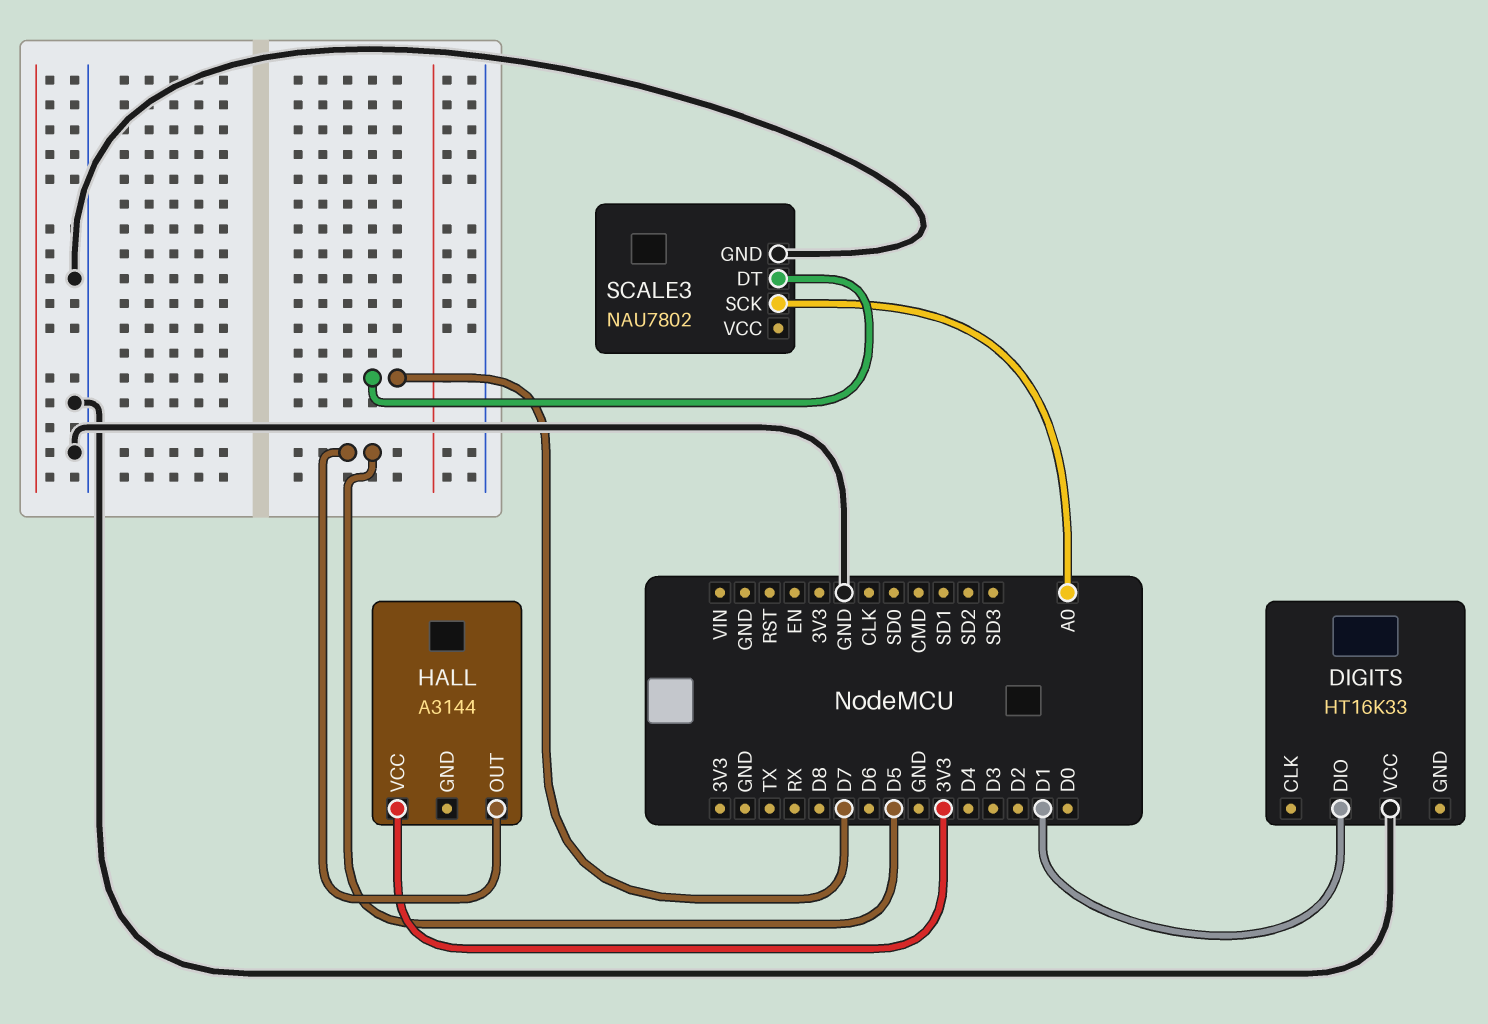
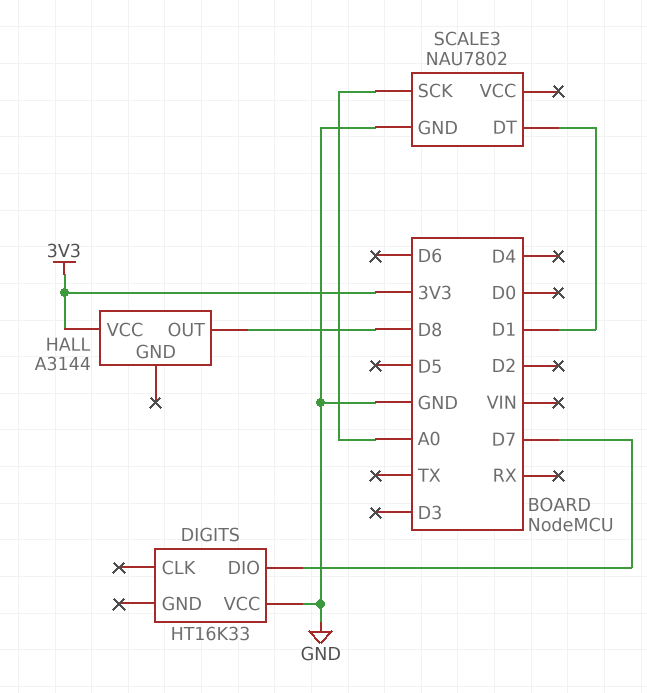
DIGITS pin DIO: D1 -> D7
HALL pin OUT: D5 -> D8
SCALE3 pin DT: D7 -> D1

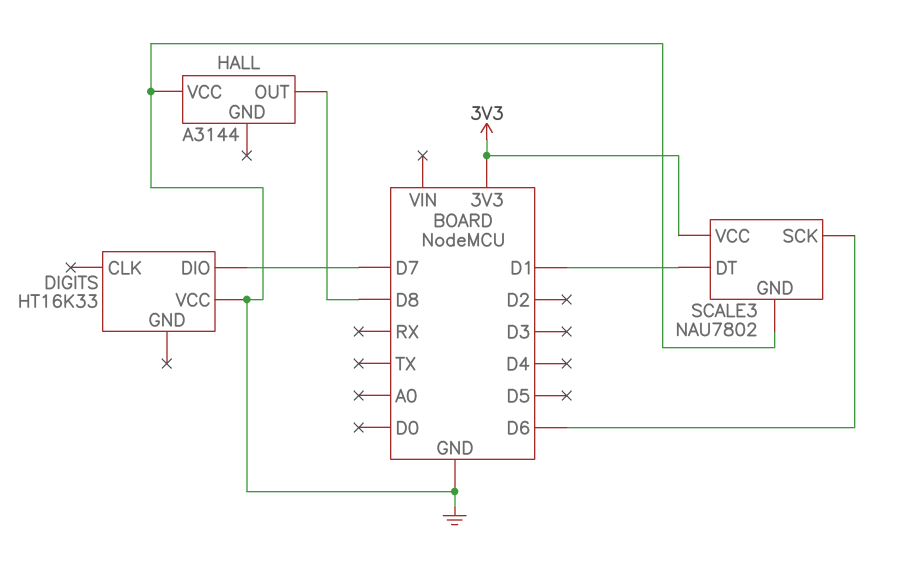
HALL pin VCC: 3V3 -> GND
SCALE3 pin SCK: A0 -> D6
SCALE3 pin VCC: none -> 3V3

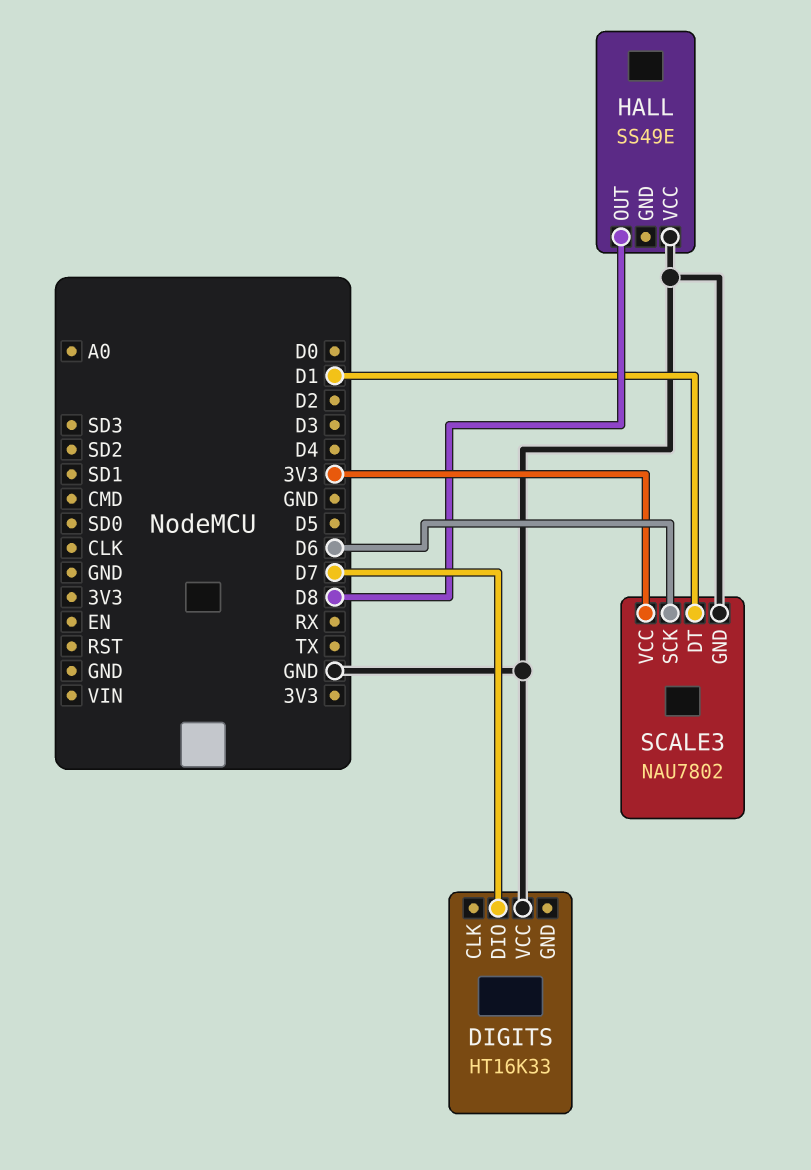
HALL: A3144 -> SS49E

